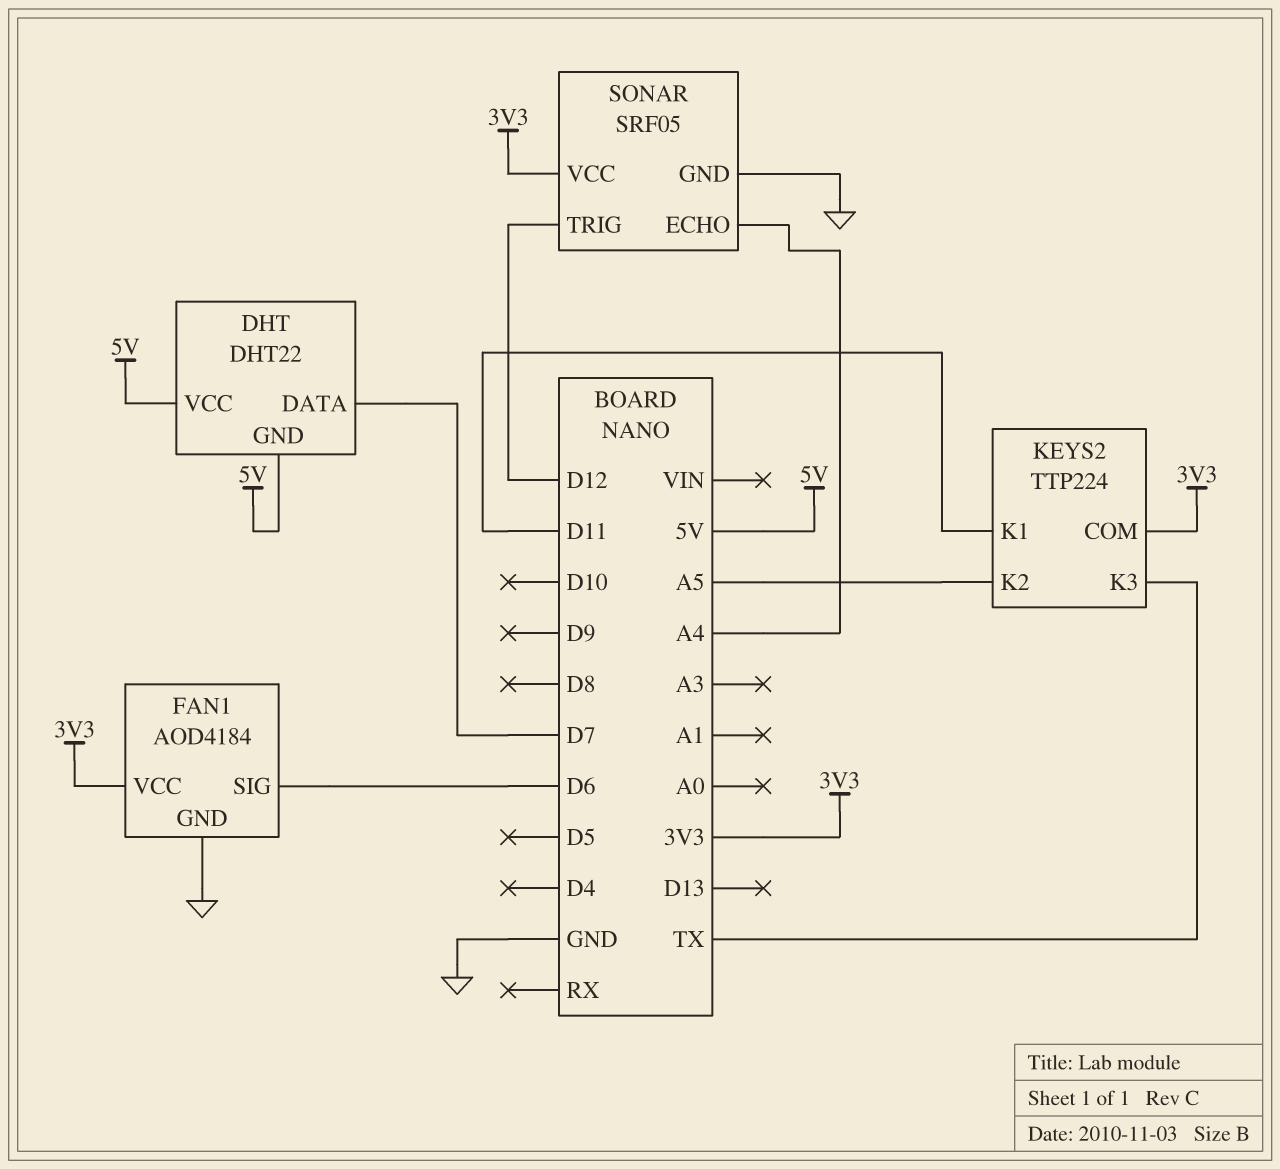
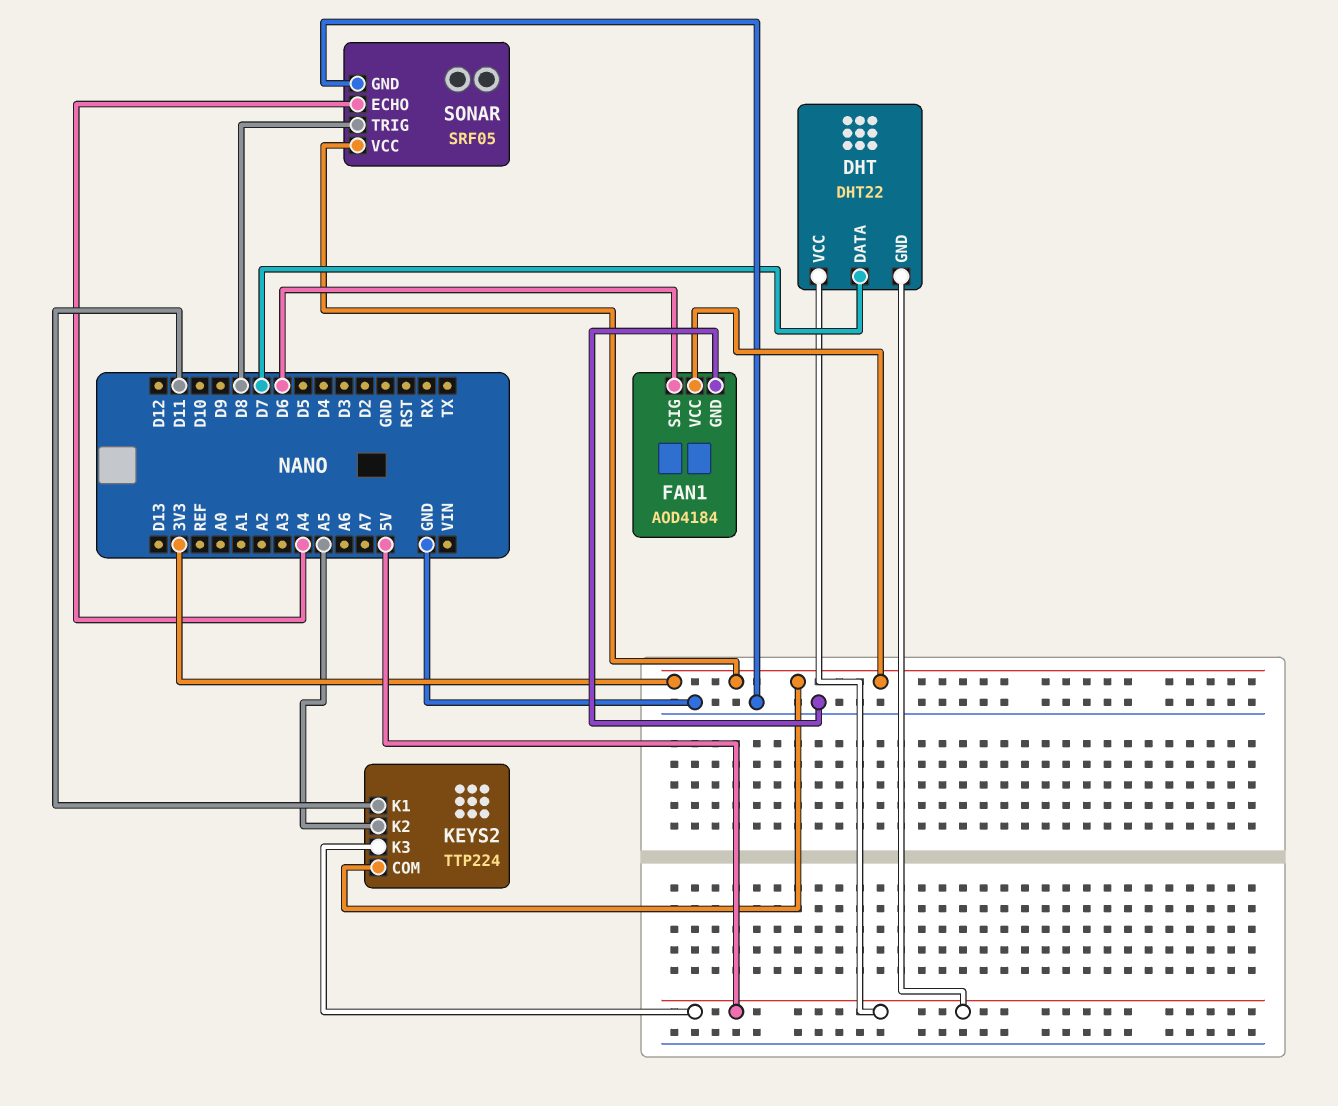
KEYS2 pin K3: TX -> 5V
SONAR pin TRIG: D12 -> D8

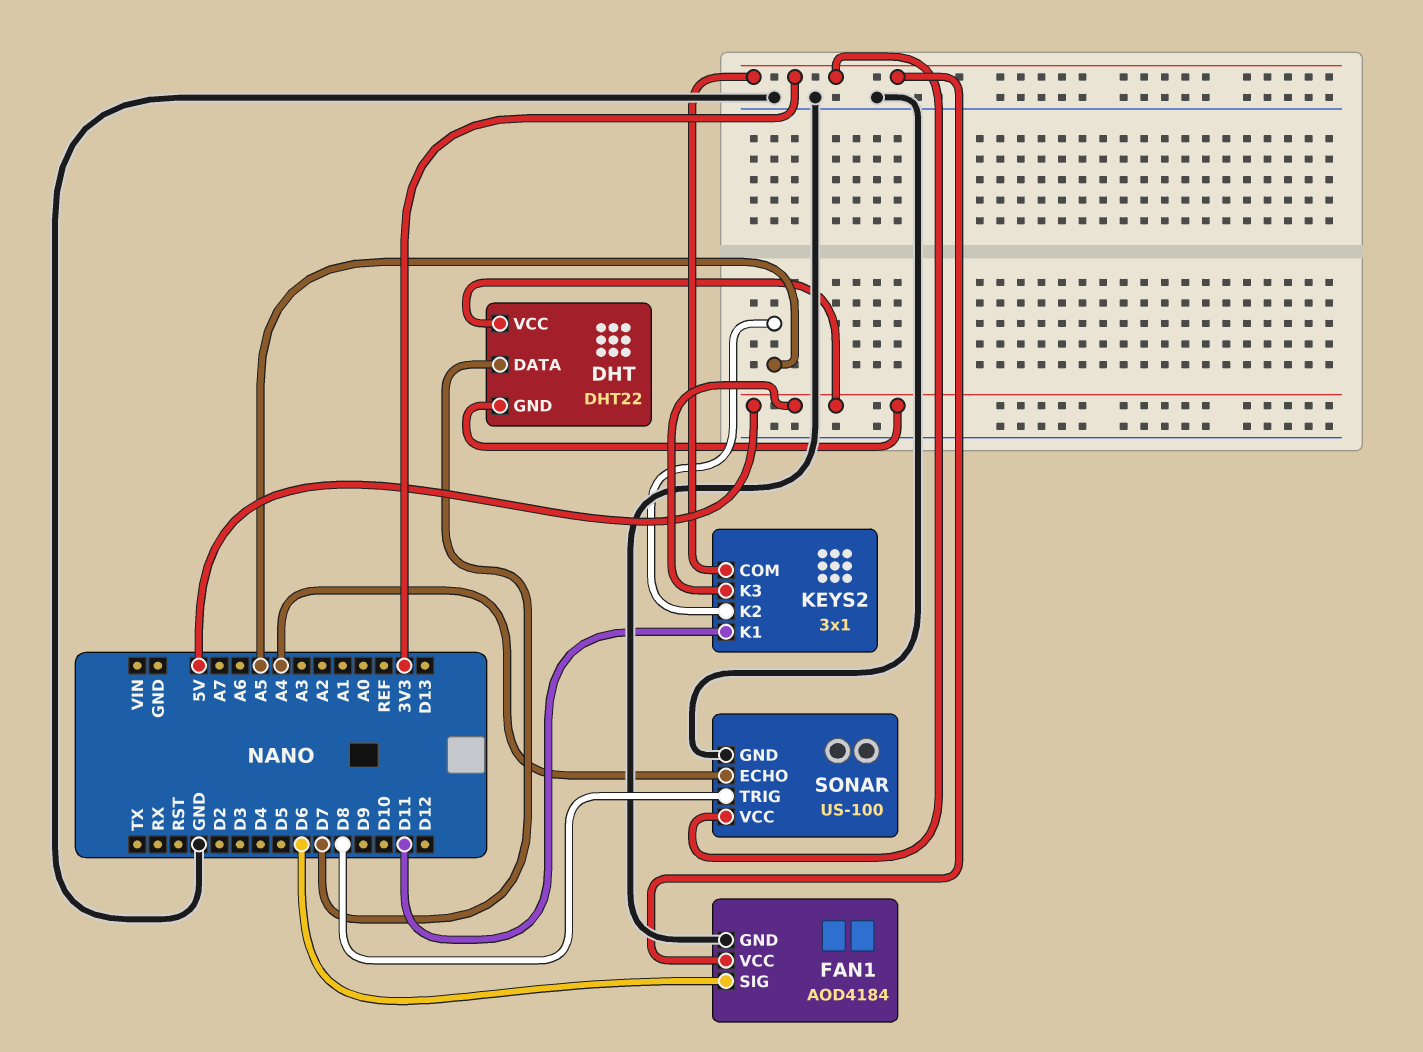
KEYS2: TTP224 -> 3x1
SONAR: SRF05 -> US-100

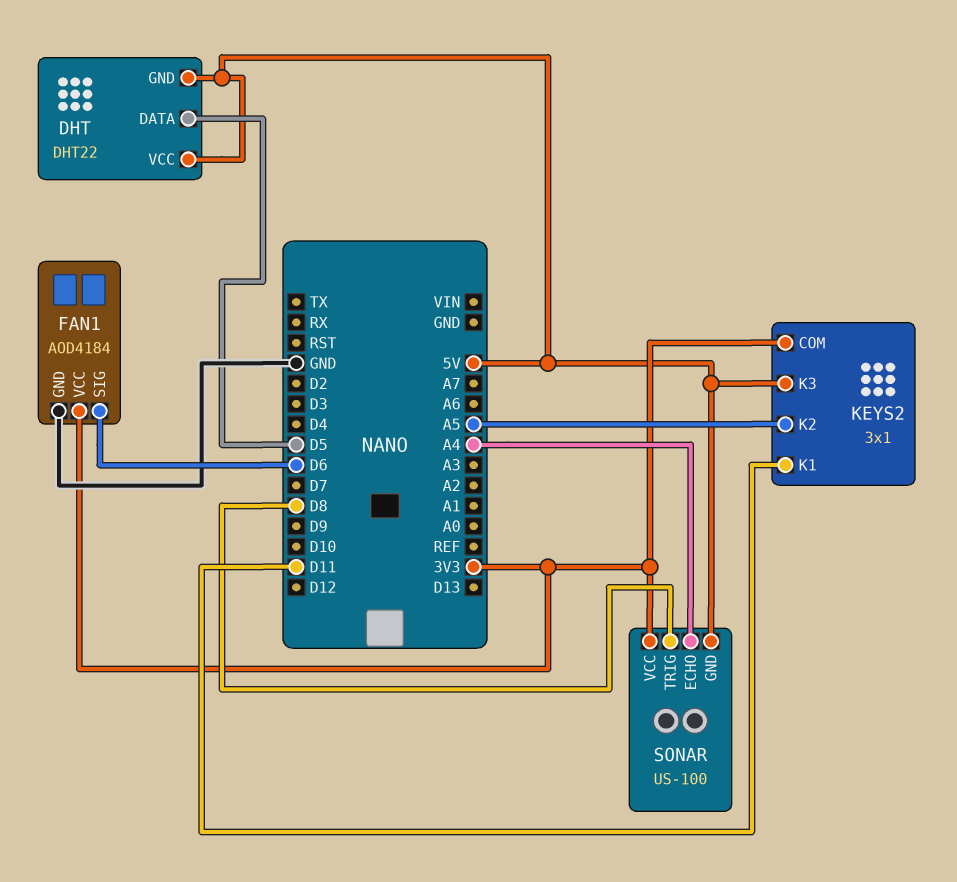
DHT pin DATA: D7 -> D5
SONAR pin GND: GND -> 5V

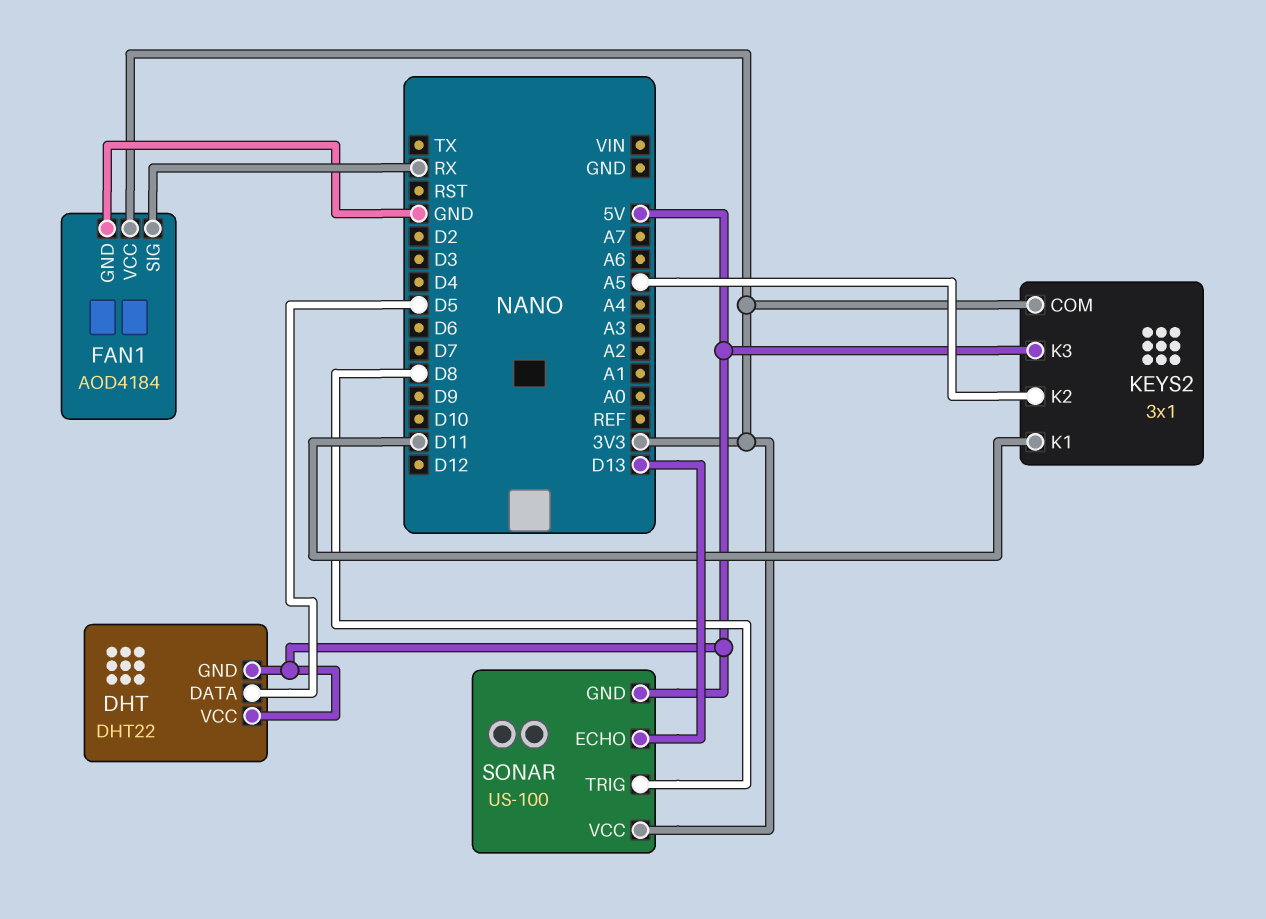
FAN1 pin SIG: D6 -> RX
SONAR pin ECHO: A4 -> D13

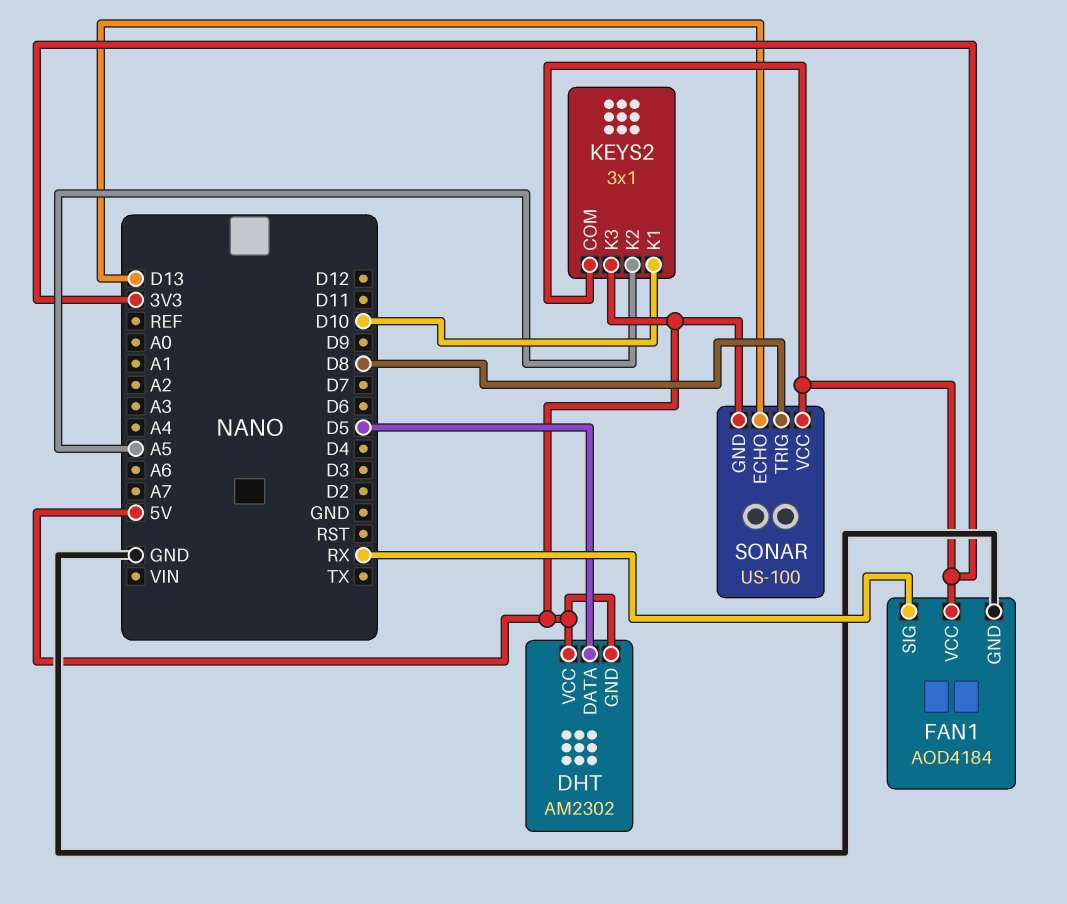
DHT: DHT22 -> AM2302
KEYS2 pin K1: D11 -> D10

